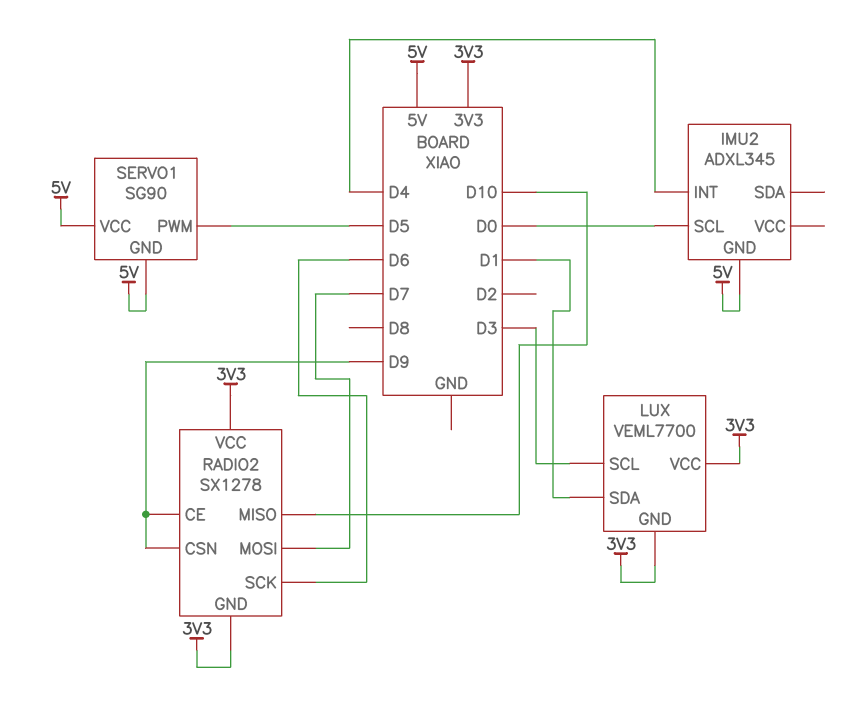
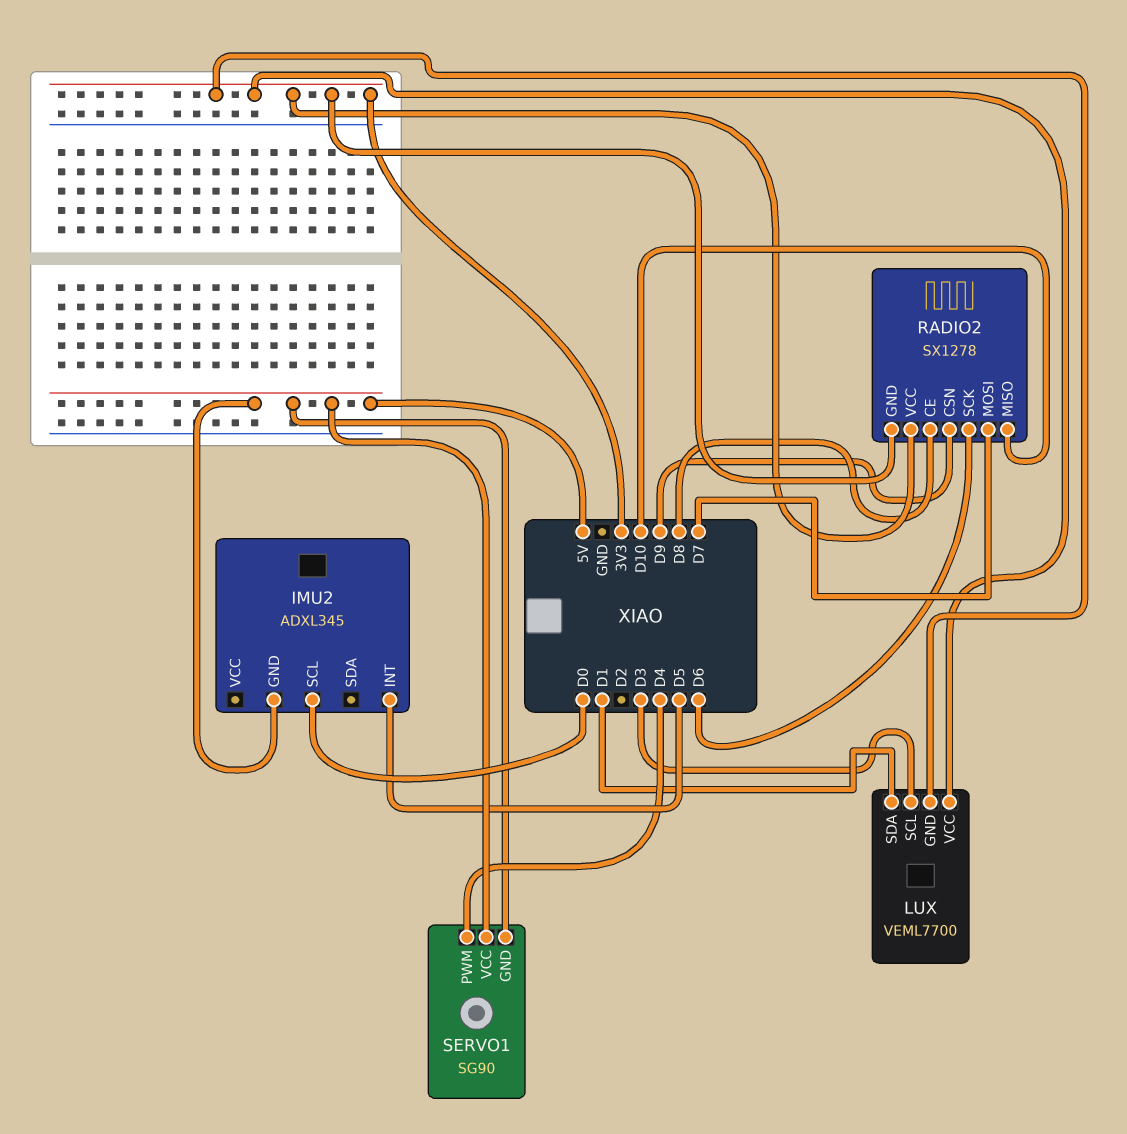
IMU2 pin INT: D4 -> D5
RADIO2 pin CE: D9 -> D8
SERVO1 pin PWM: D5 -> D4

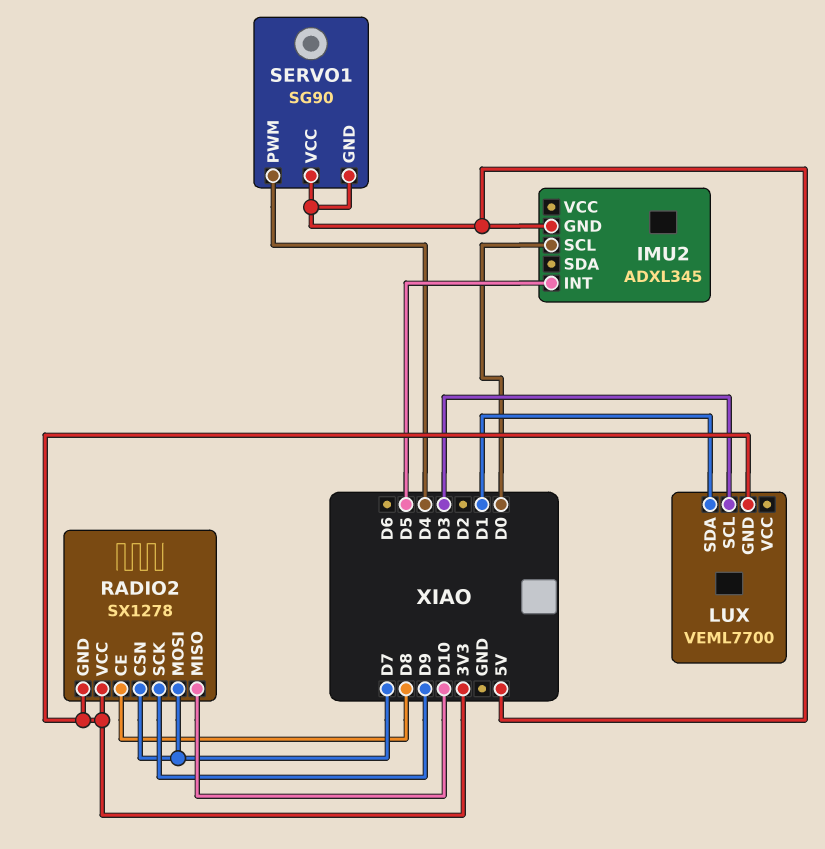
LUX pin VCC: 3V3 -> none
RADIO2 pin CSN: D9 -> D7
RADIO2 pin SCK: D6 -> D9

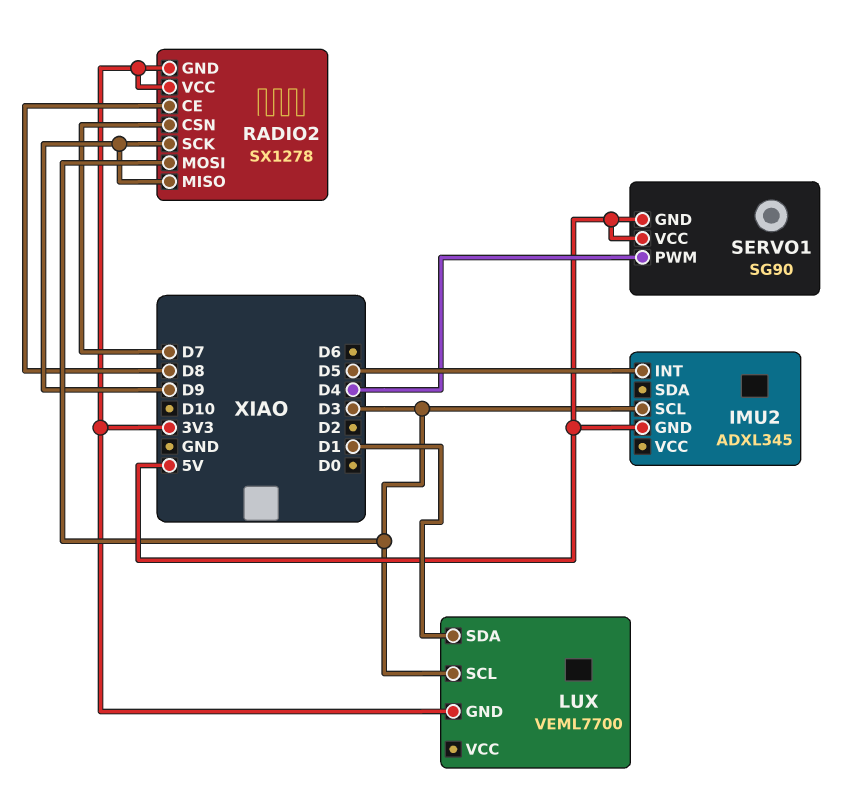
IMU2 pin SCL: D0 -> D3
RADIO2 pin MISO: D10 -> D9
RADIO2 pin MOSI: D7 -> D3

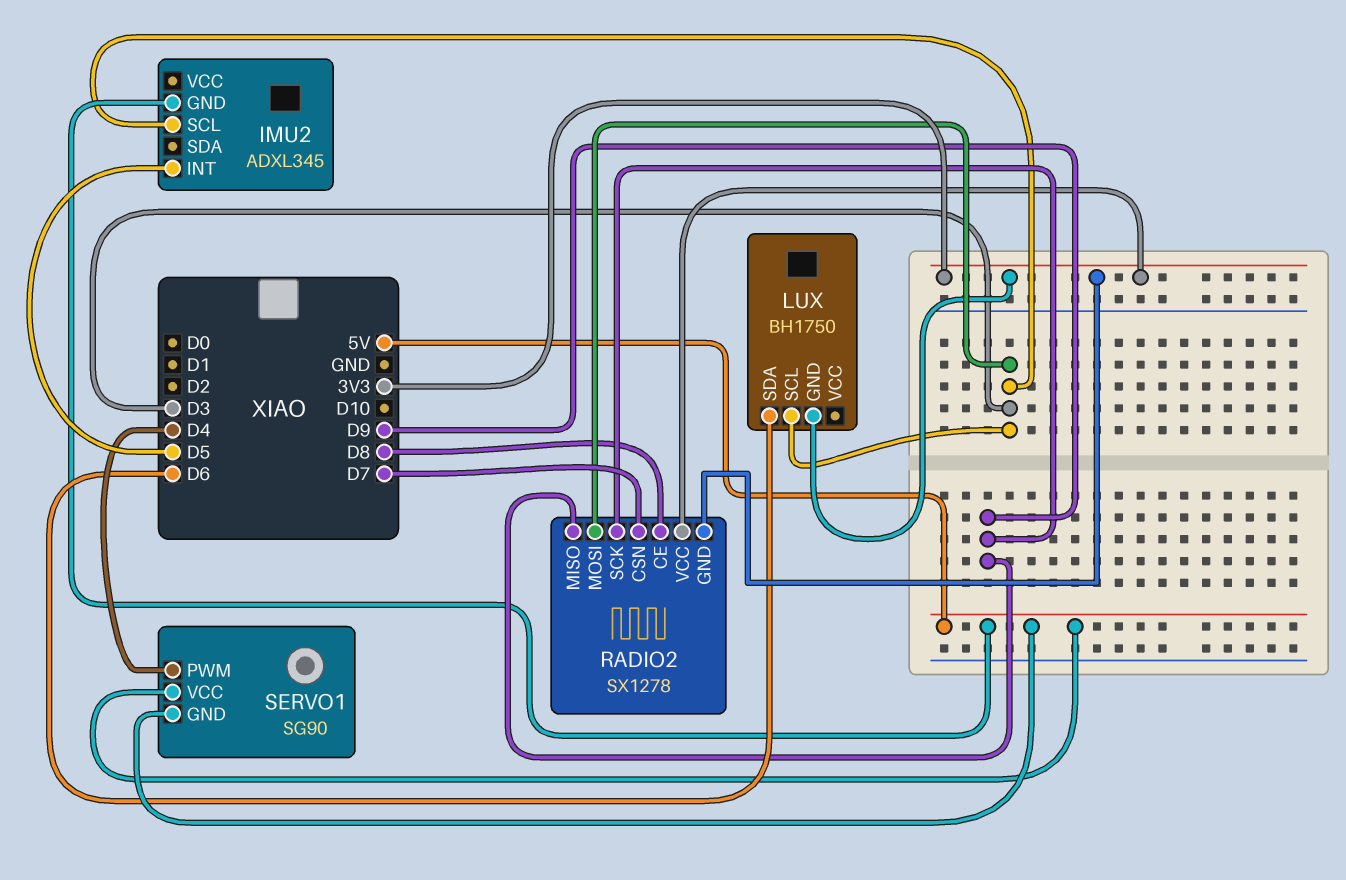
LUX: VEML7700 -> BH1750
LUX pin SDA: D1 -> D6

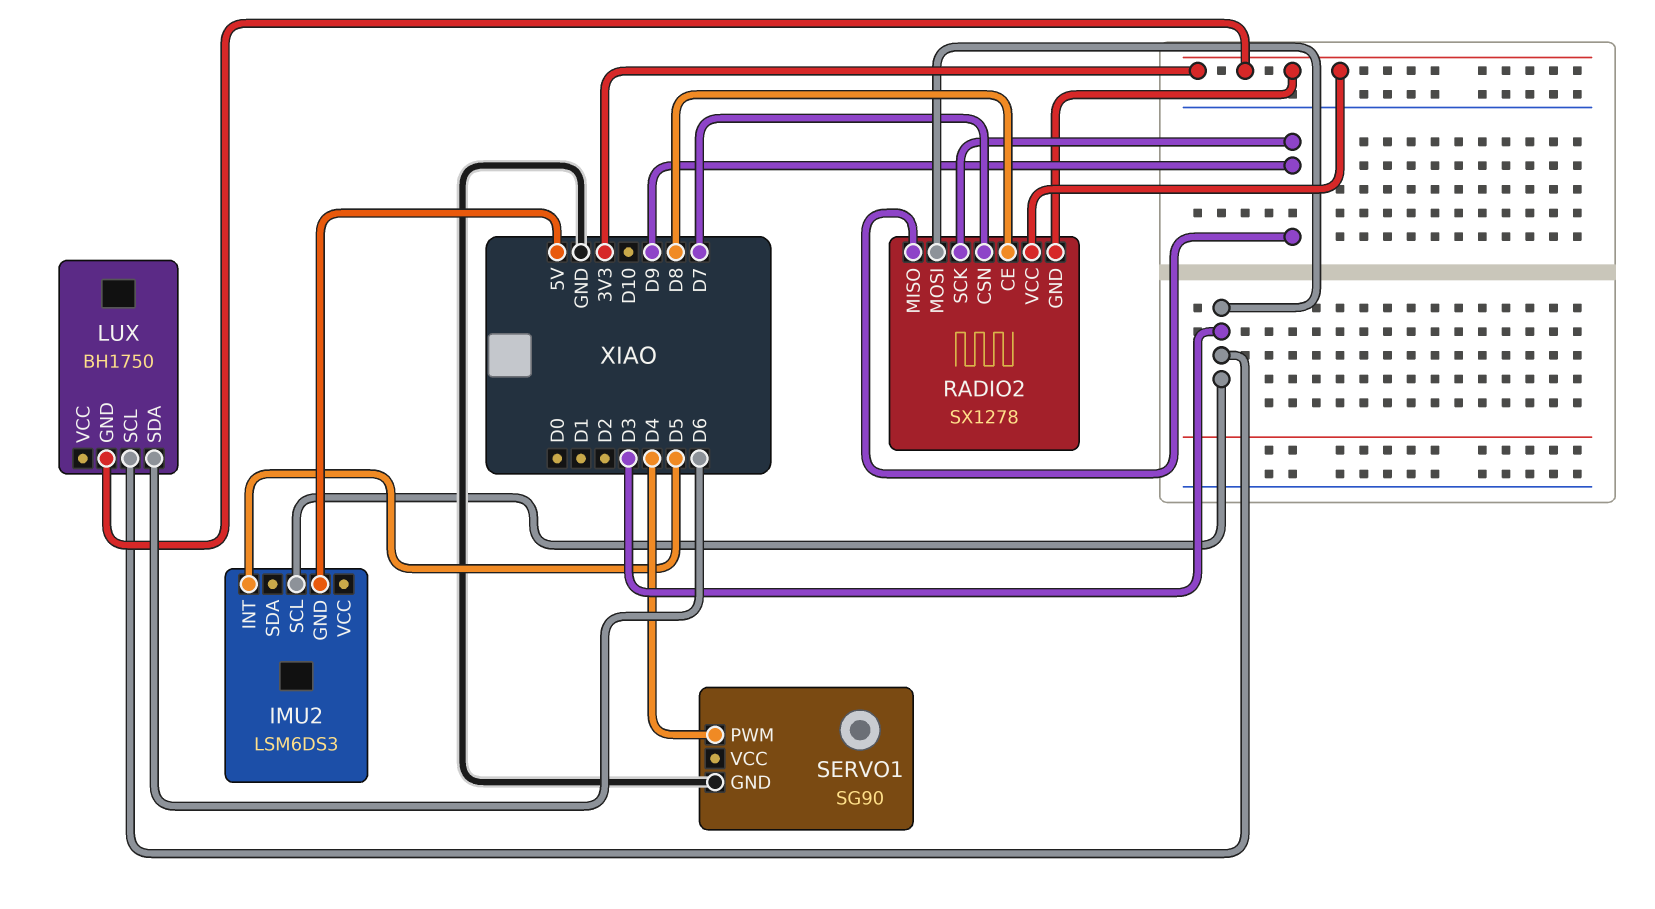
IMU2: ADXL345 -> LSM6DS3
SERVO1 pin GND: 5V -> GND
SERVO1 pin VCC: 5V -> none

